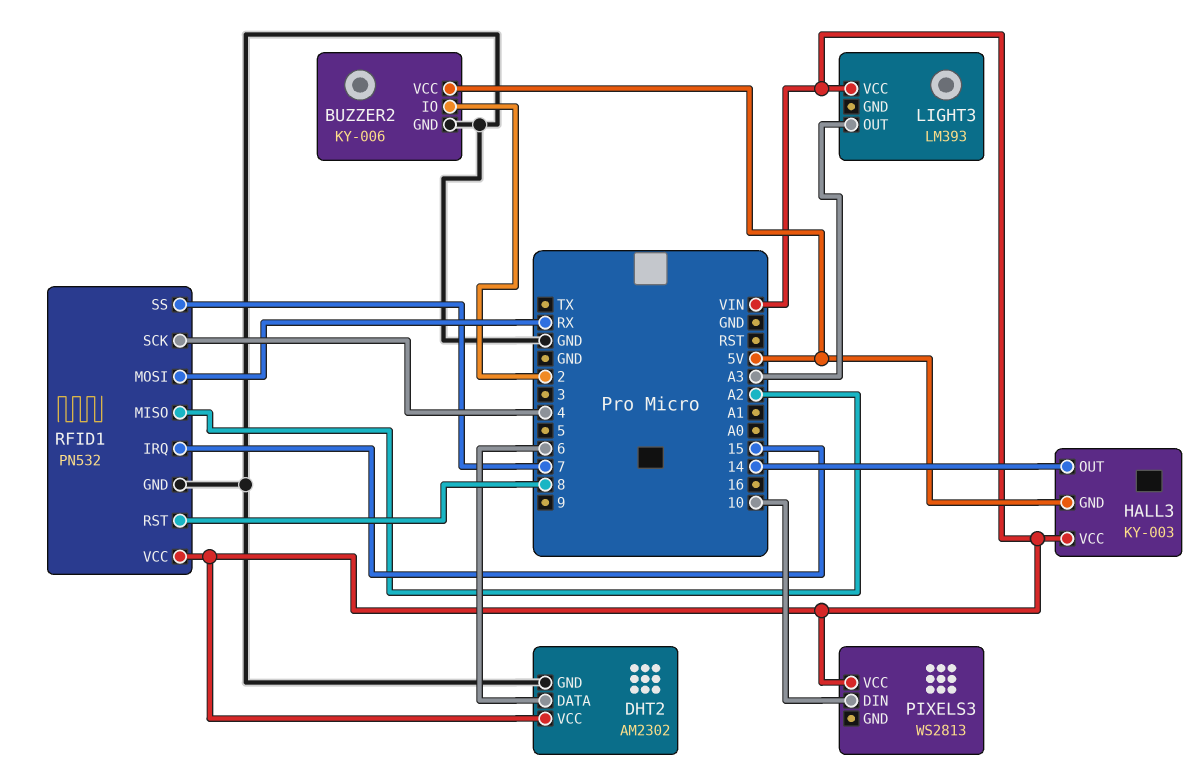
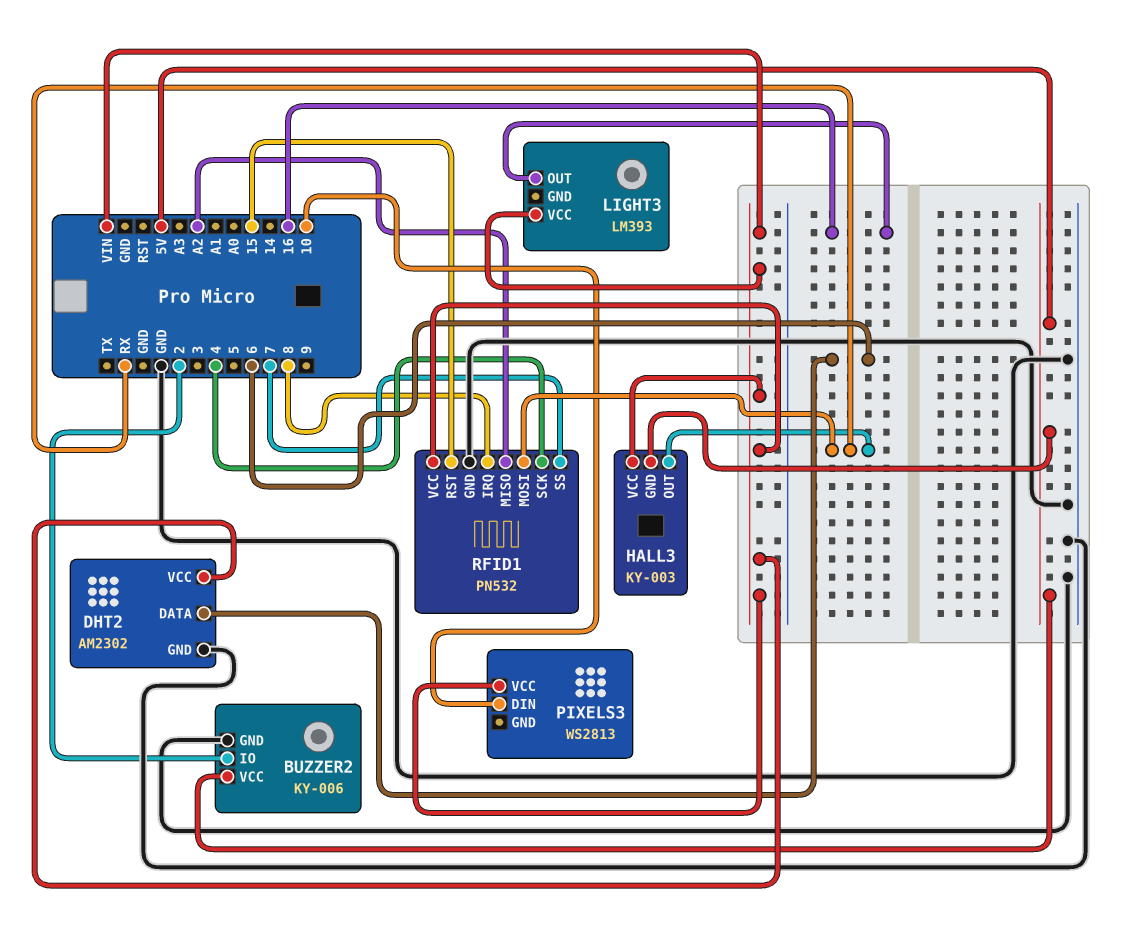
HALL3 pin OUT: 14 -> RX
LIGHT3 pin OUT: A3 -> 16
RFID1 pin IRQ: 15 -> 8
RFID1 pin RST: 8 -> 15

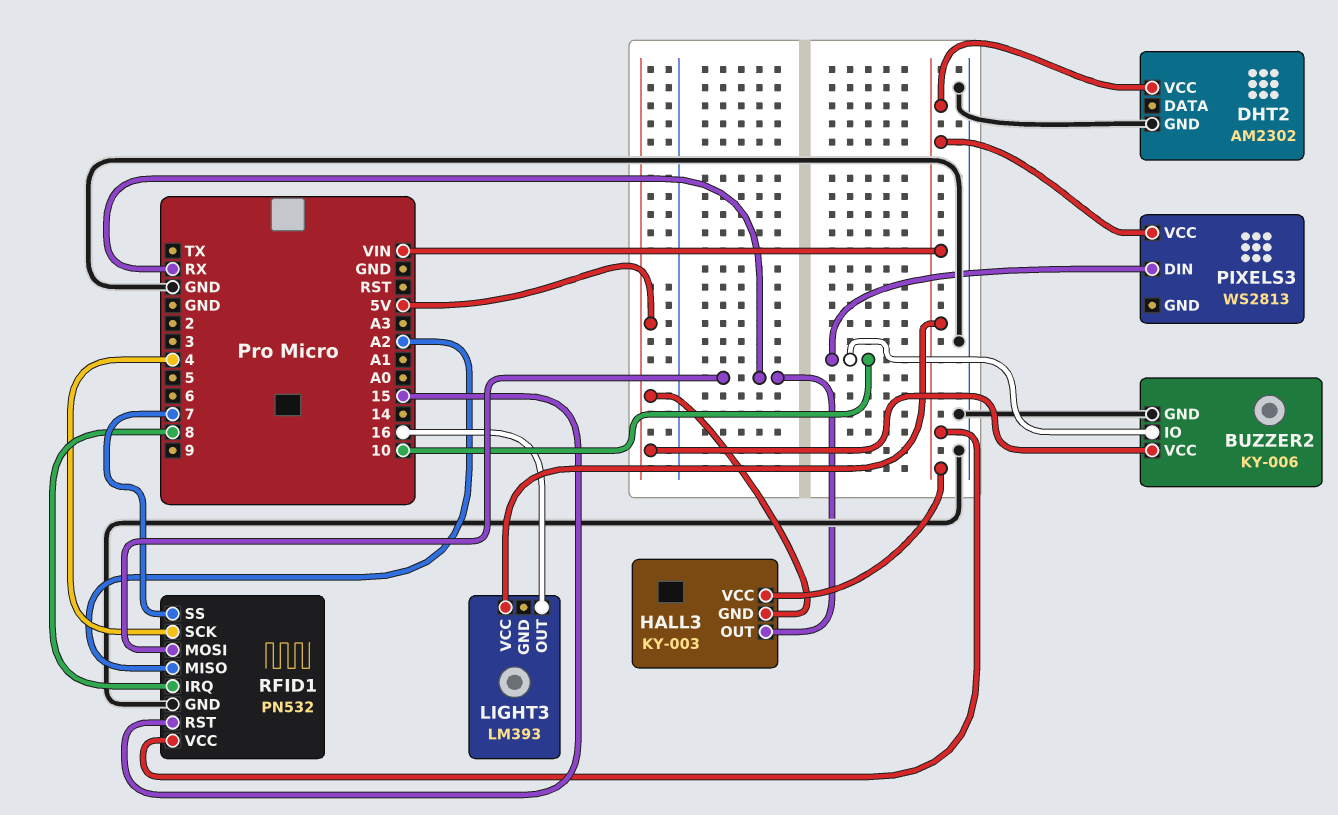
BUZZER2 pin IO: 2 -> 10
DHT2 pin DATA: 6 -> none

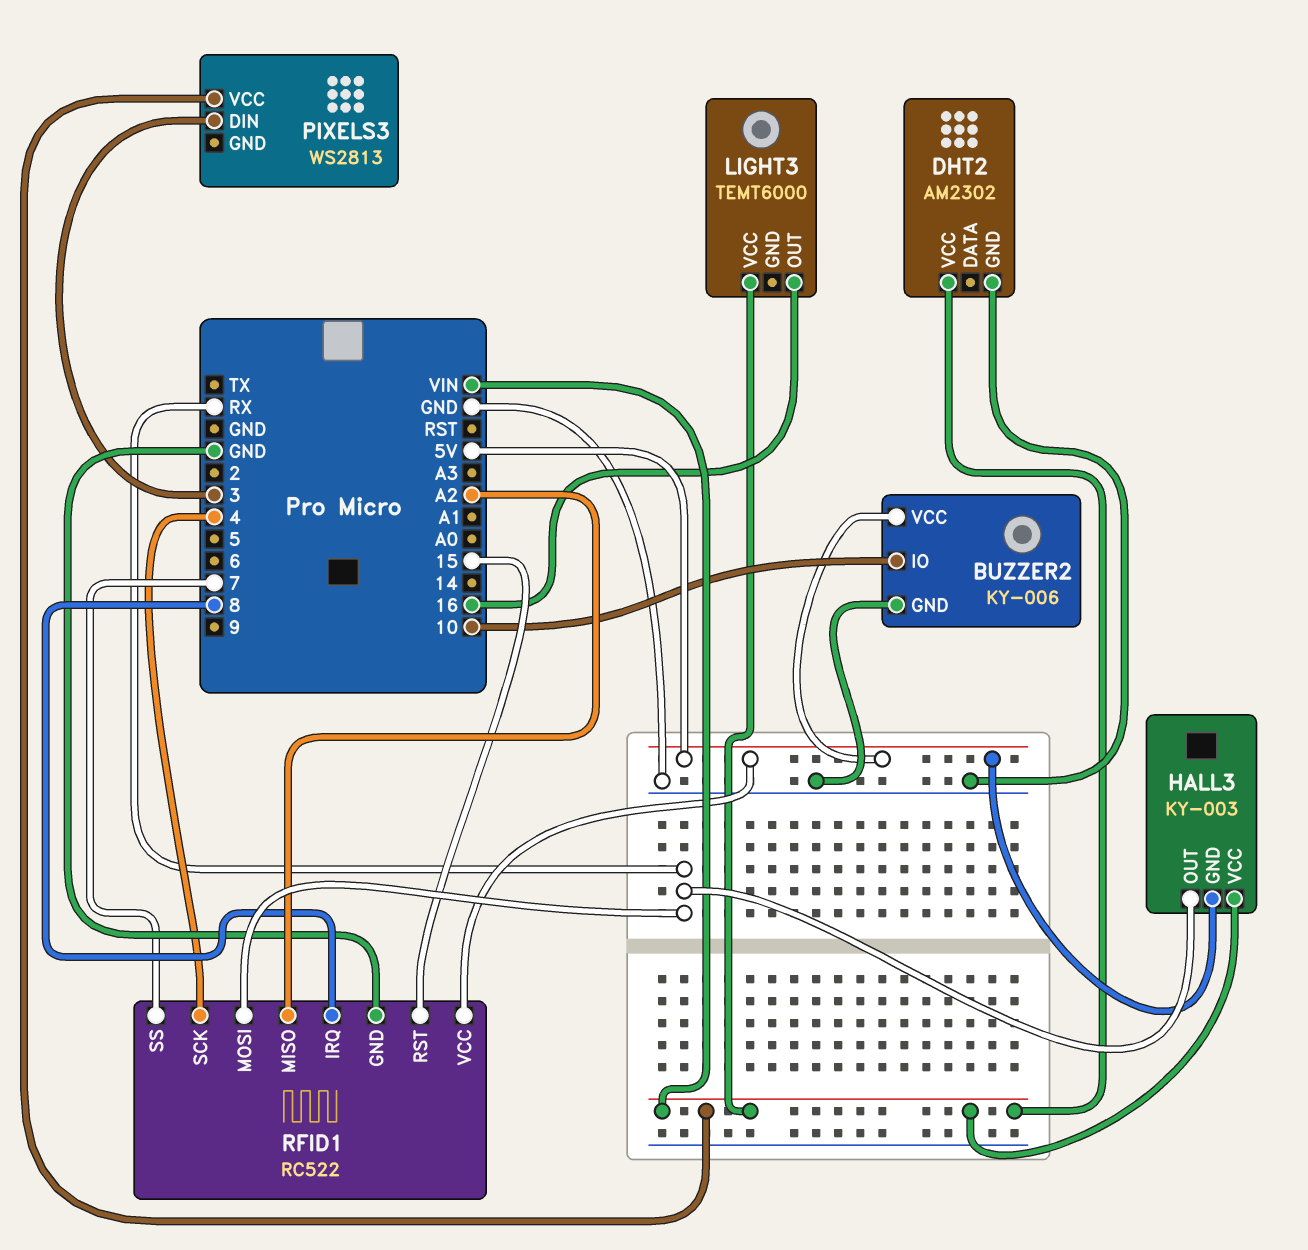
LIGHT3: LM393 -> TEMT6000
PIXELS3 pin DIN: 10 -> 3
RFID1: PN532 -> RC522
RFID1 pin VCC: VIN -> 5V

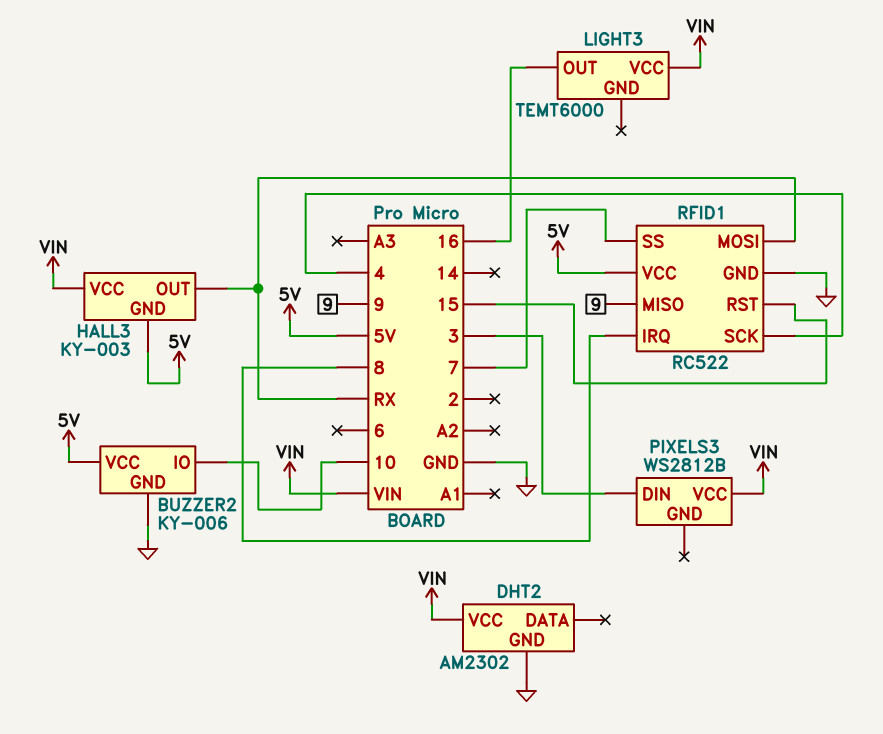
PIXELS3: WS2813 -> WS2812B
RFID1 pin MISO: A2 -> 9

